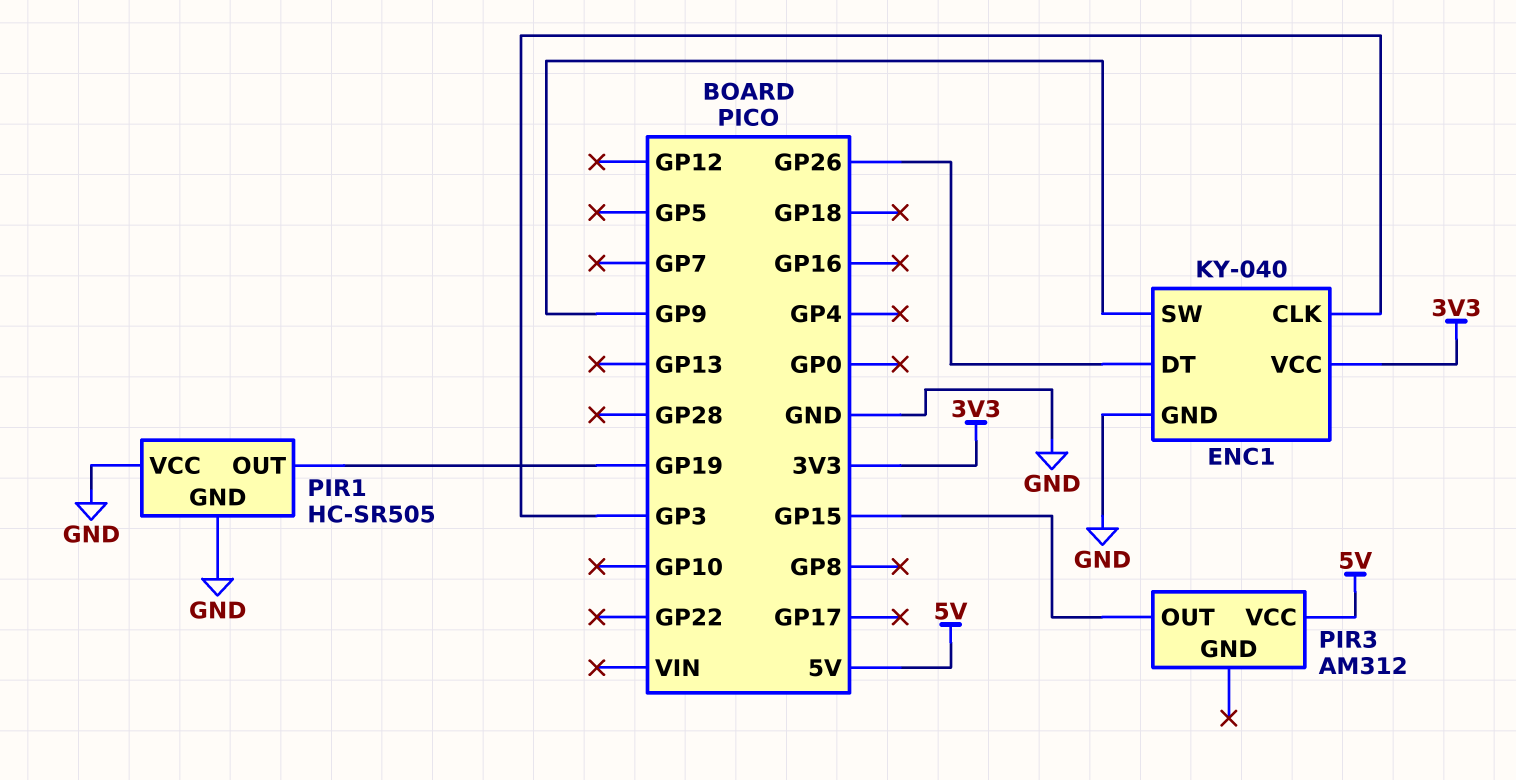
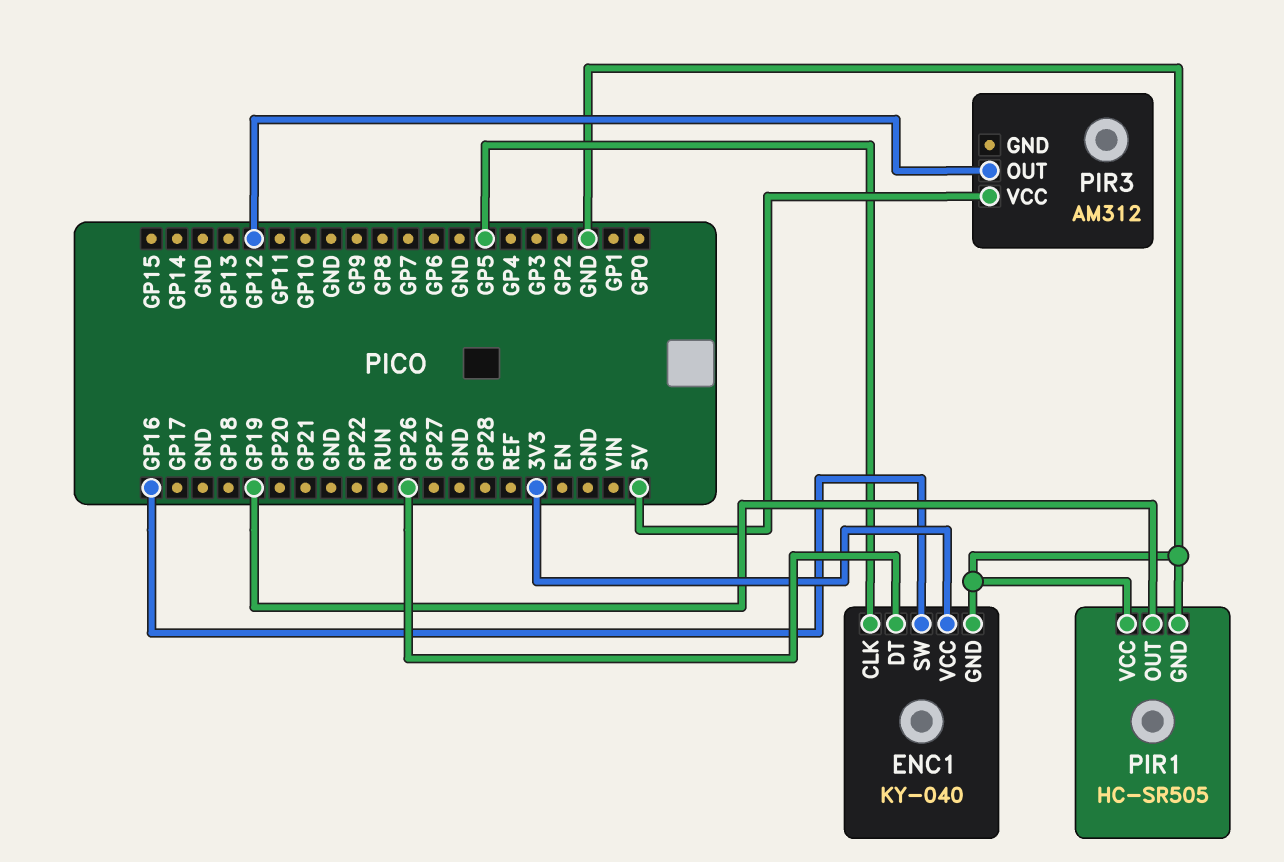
ENC1 pin CLK: GP3 -> GP5
ENC1 pin SW: GP9 -> GP16
PIR3 pin OUT: GP15 -> GP12

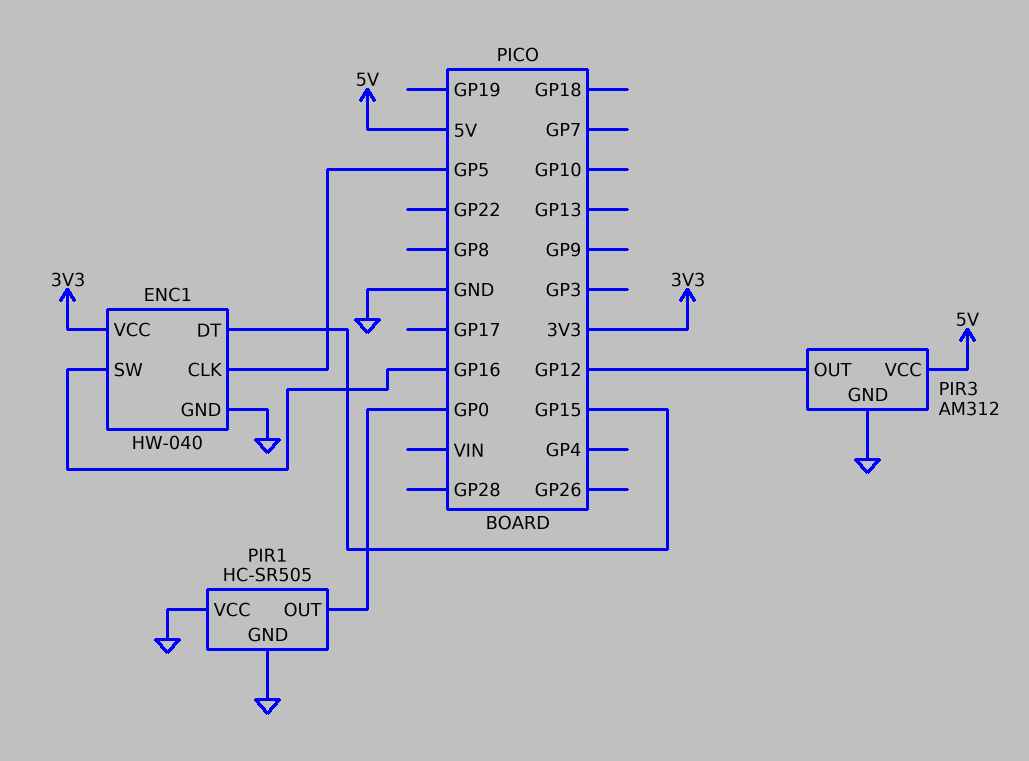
ENC1: KY-040 -> HW-040
ENC1 pin DT: GP26 -> GP15
PIR1 pin OUT: GP19 -> GP0
PIR3 pin GND: none -> GND

